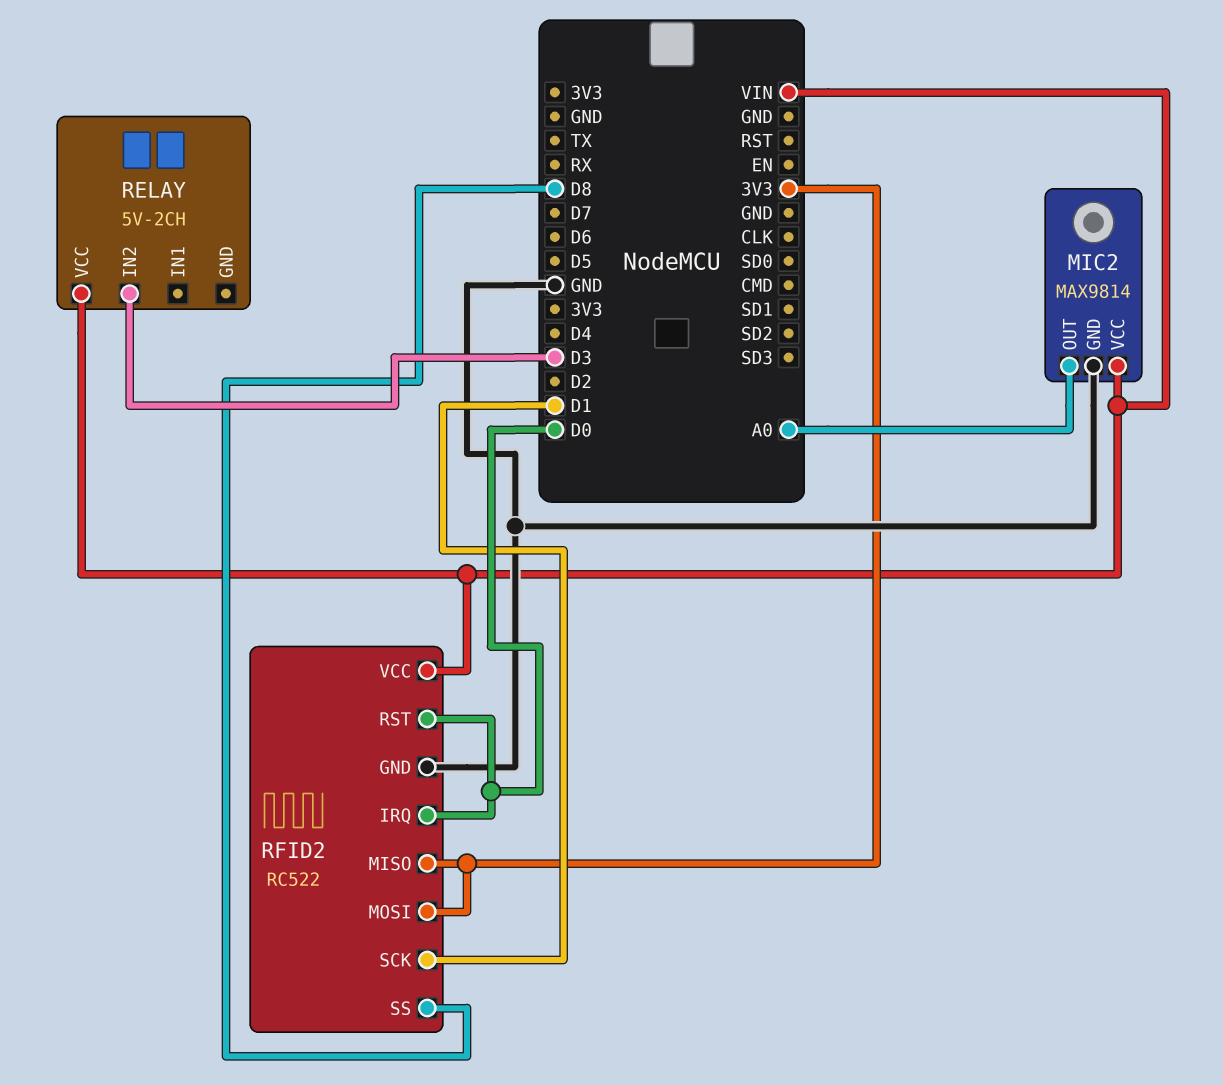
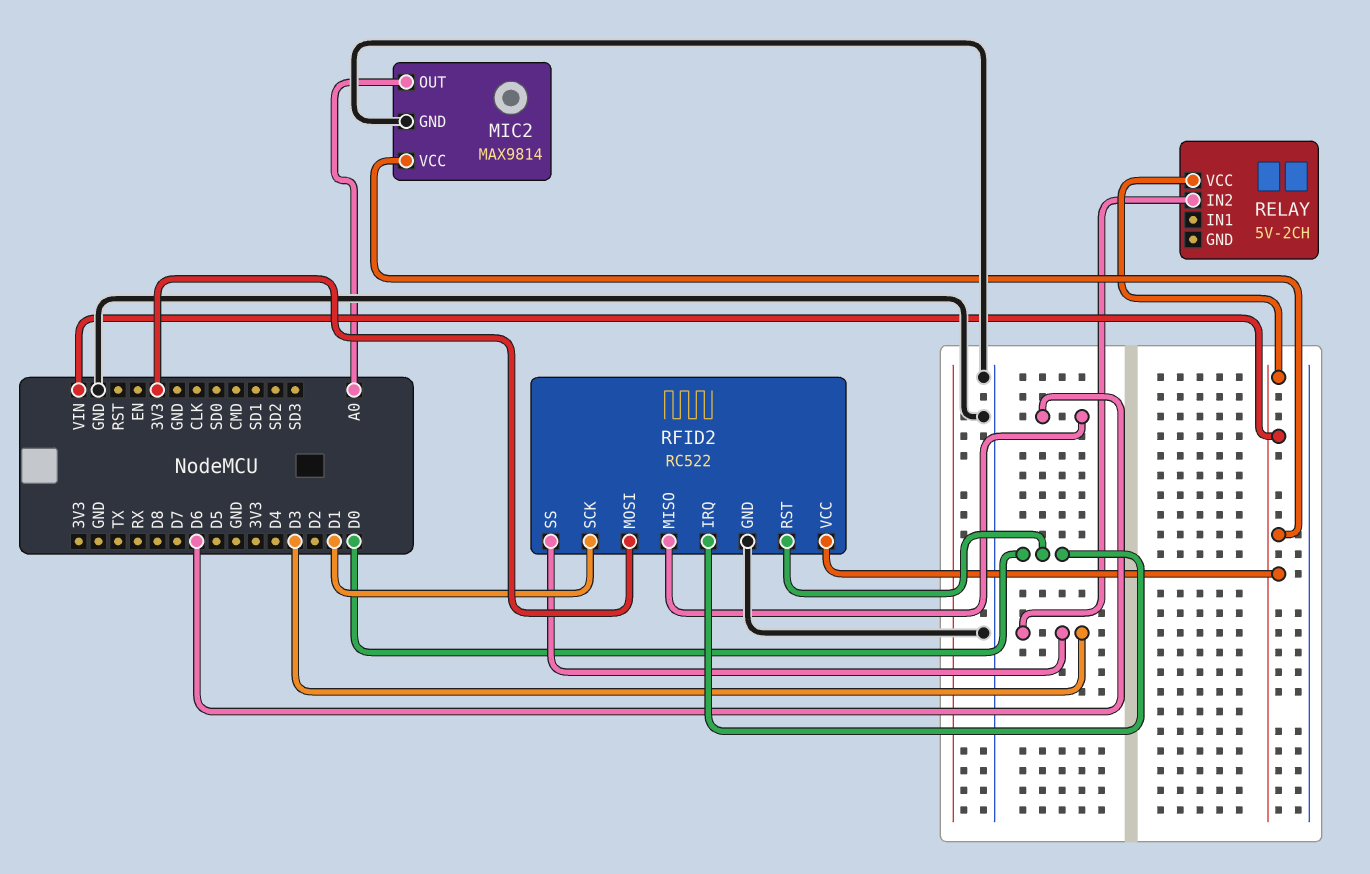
RFID2 pin MISO: 3V3 -> D6
RFID2 pin SS: D8 -> D3

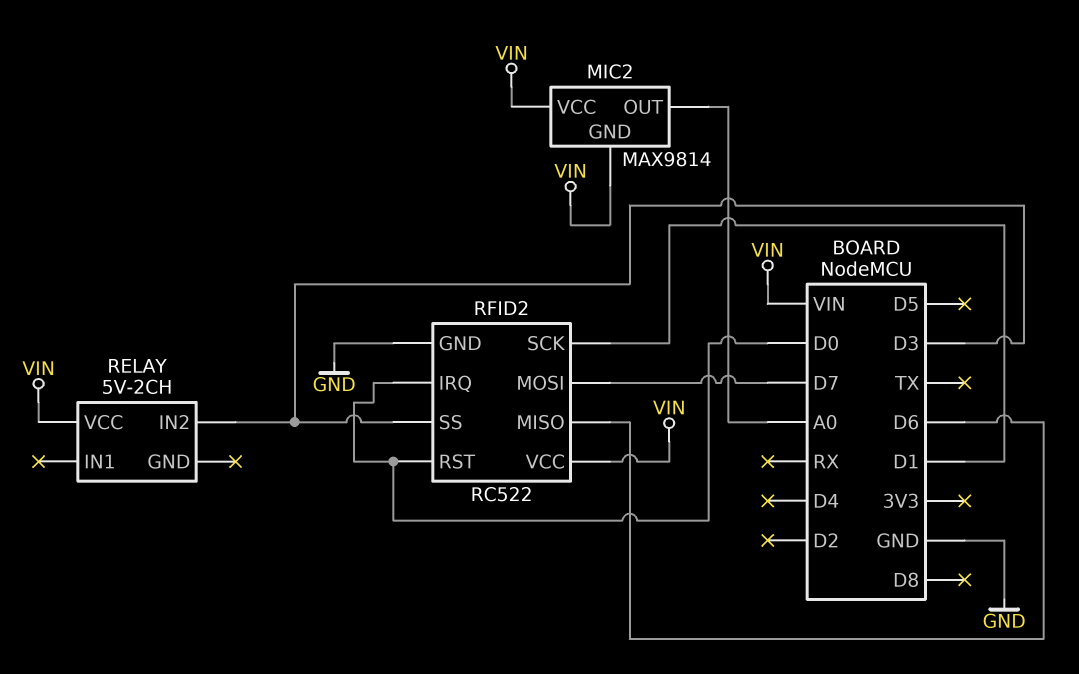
MIC2 pin GND: GND -> VIN
RFID2 pin MOSI: 3V3 -> D7

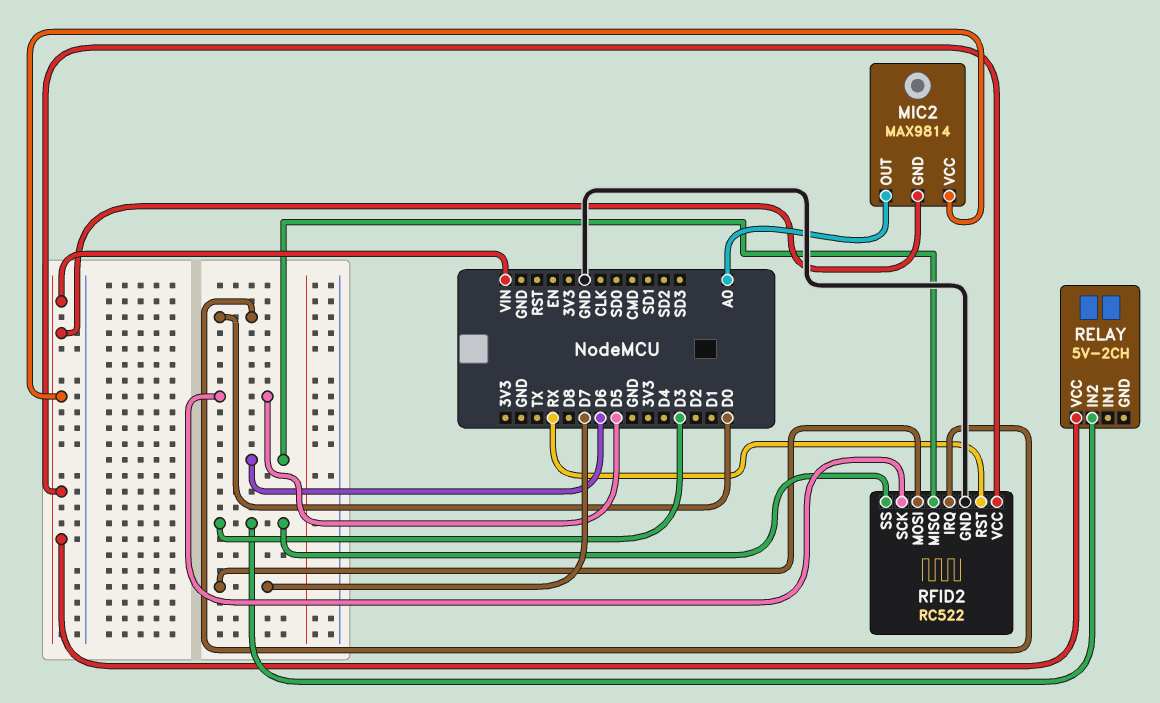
RFID2 pin RST: D0 -> RX
RFID2 pin SCK: D1 -> D5

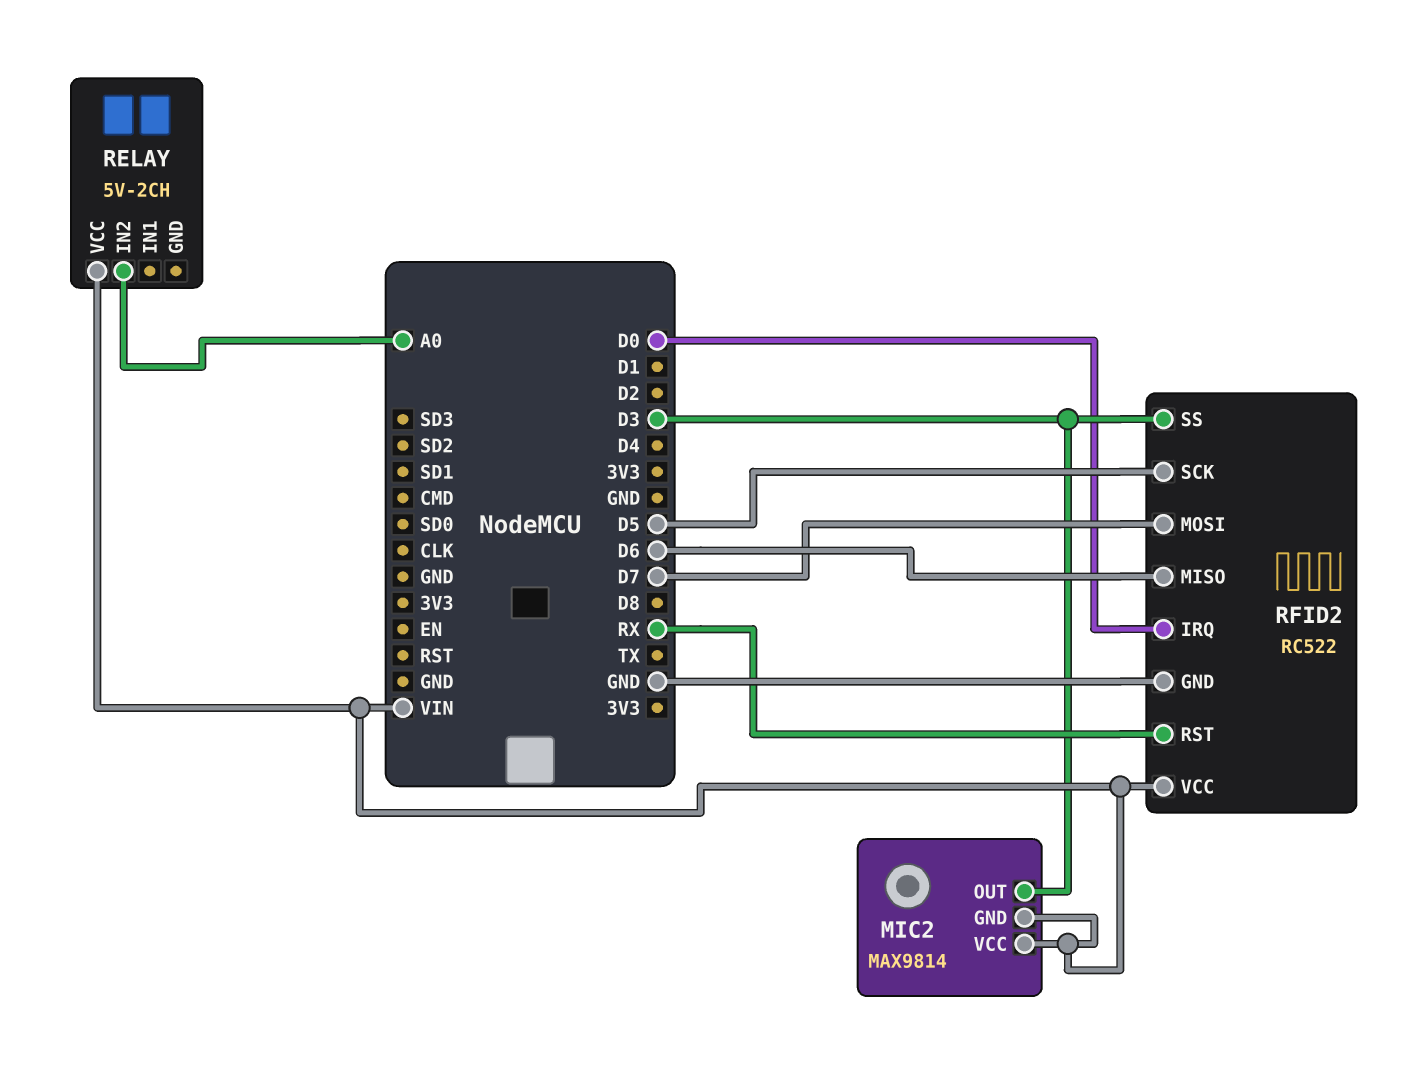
MIC2 pin OUT: A0 -> D3
RELAY pin IN2: D3 -> A0

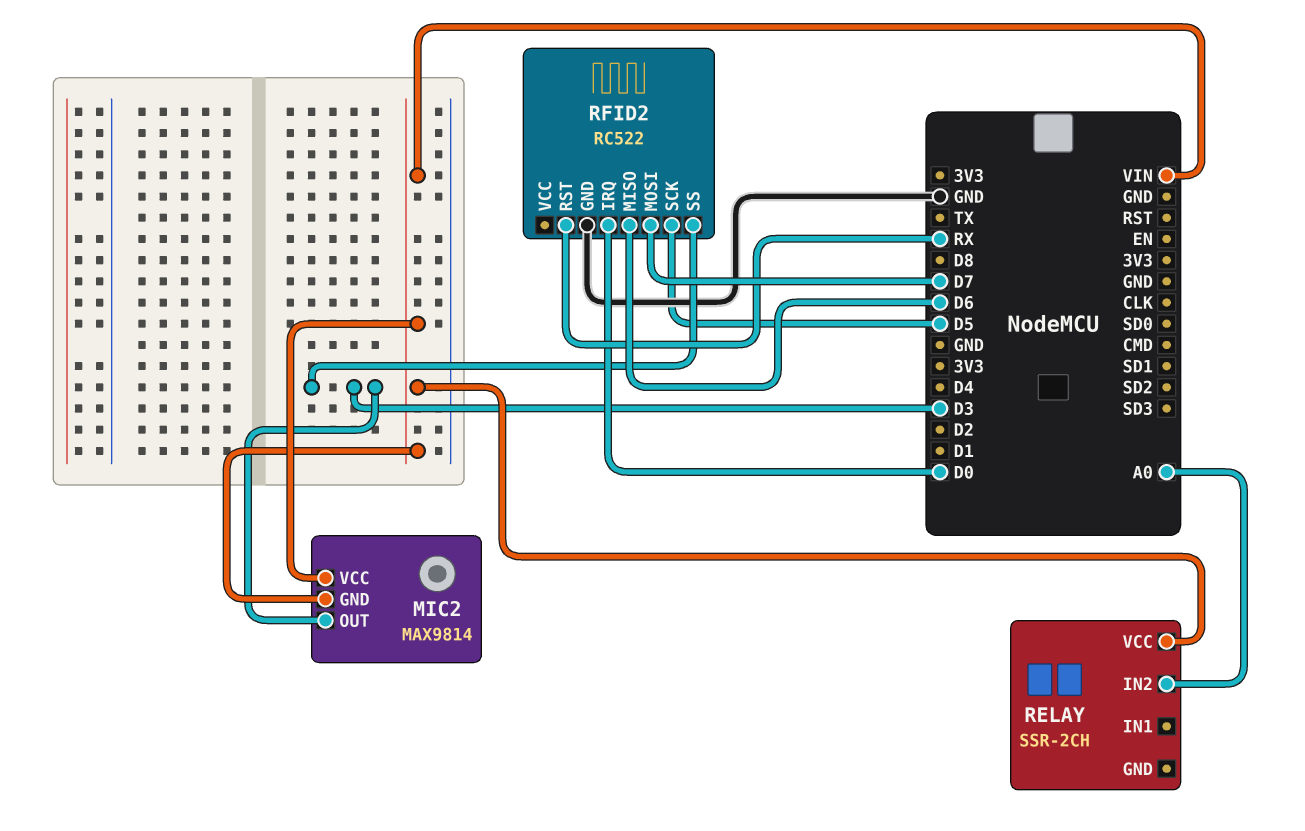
RELAY: 5V-2CH -> SSR-2CH
RFID2 pin VCC: VIN -> none

